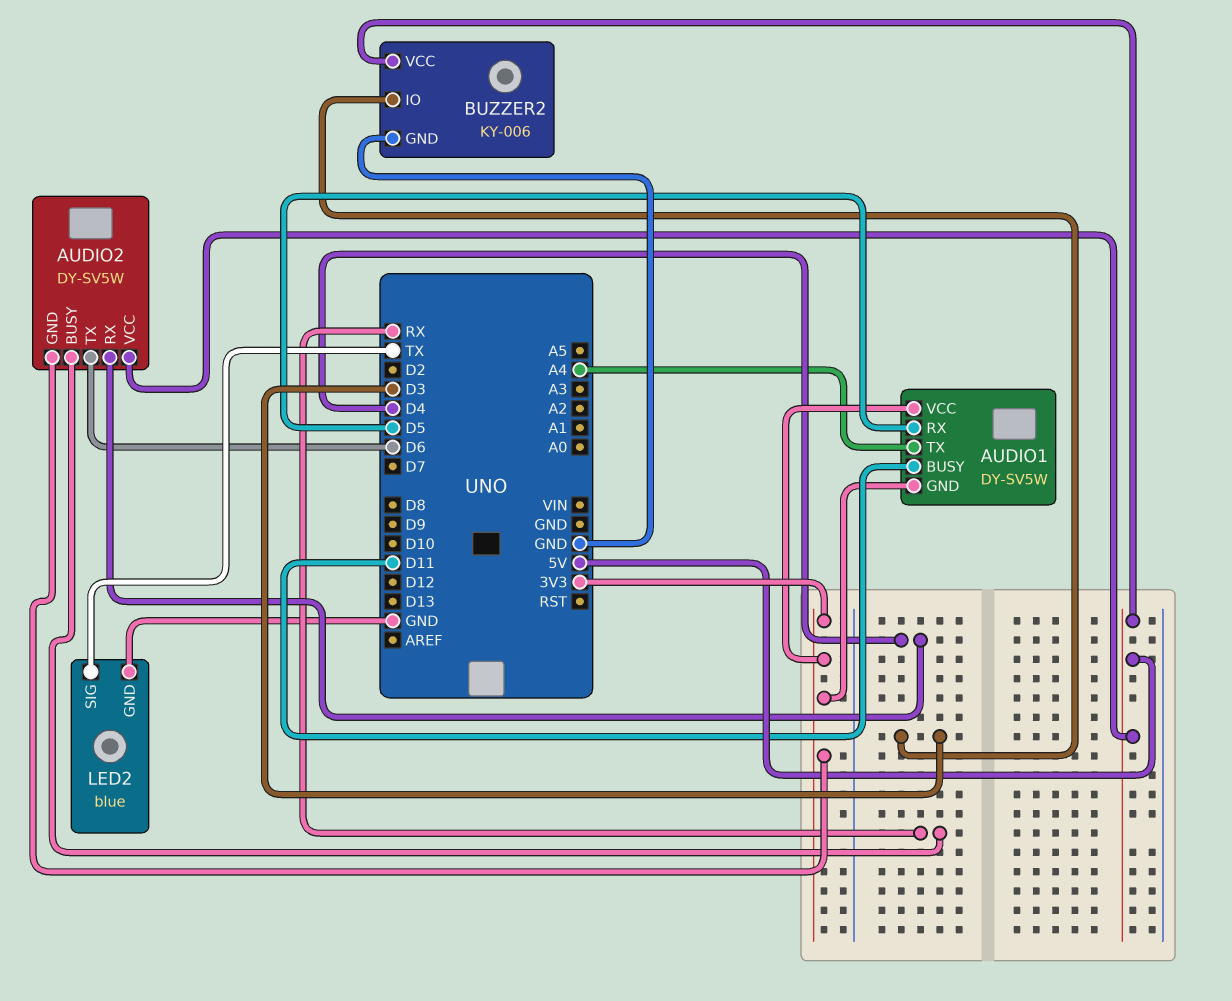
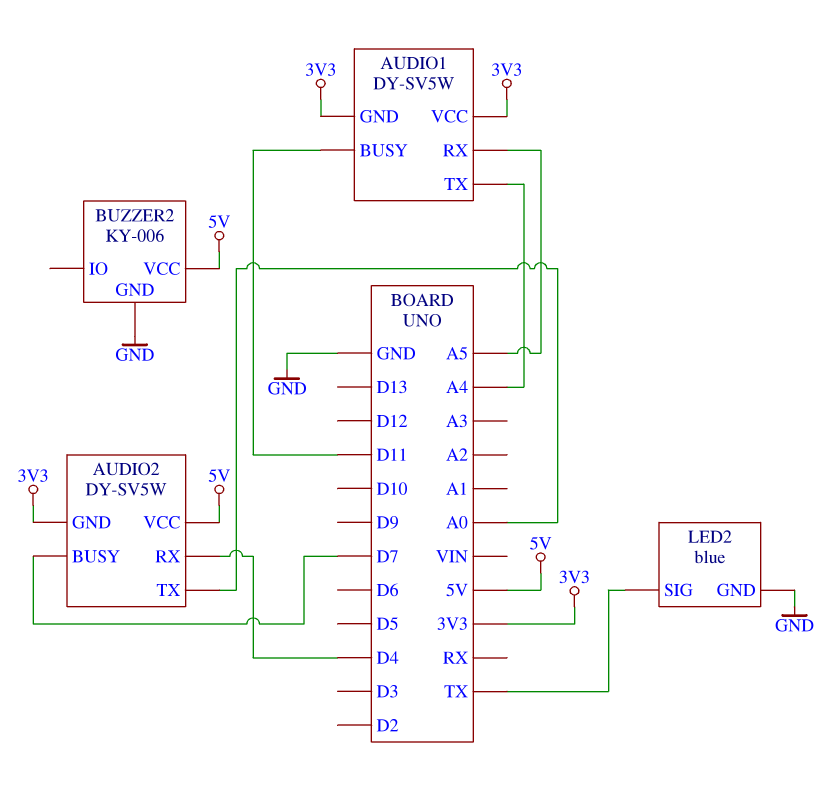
AUDIO1 pin RX: D5 -> A5
AUDIO2 pin BUSY: RX -> D7
AUDIO2 pin TX: D6 -> A0
BUZZER2 pin IO: D3 -> none

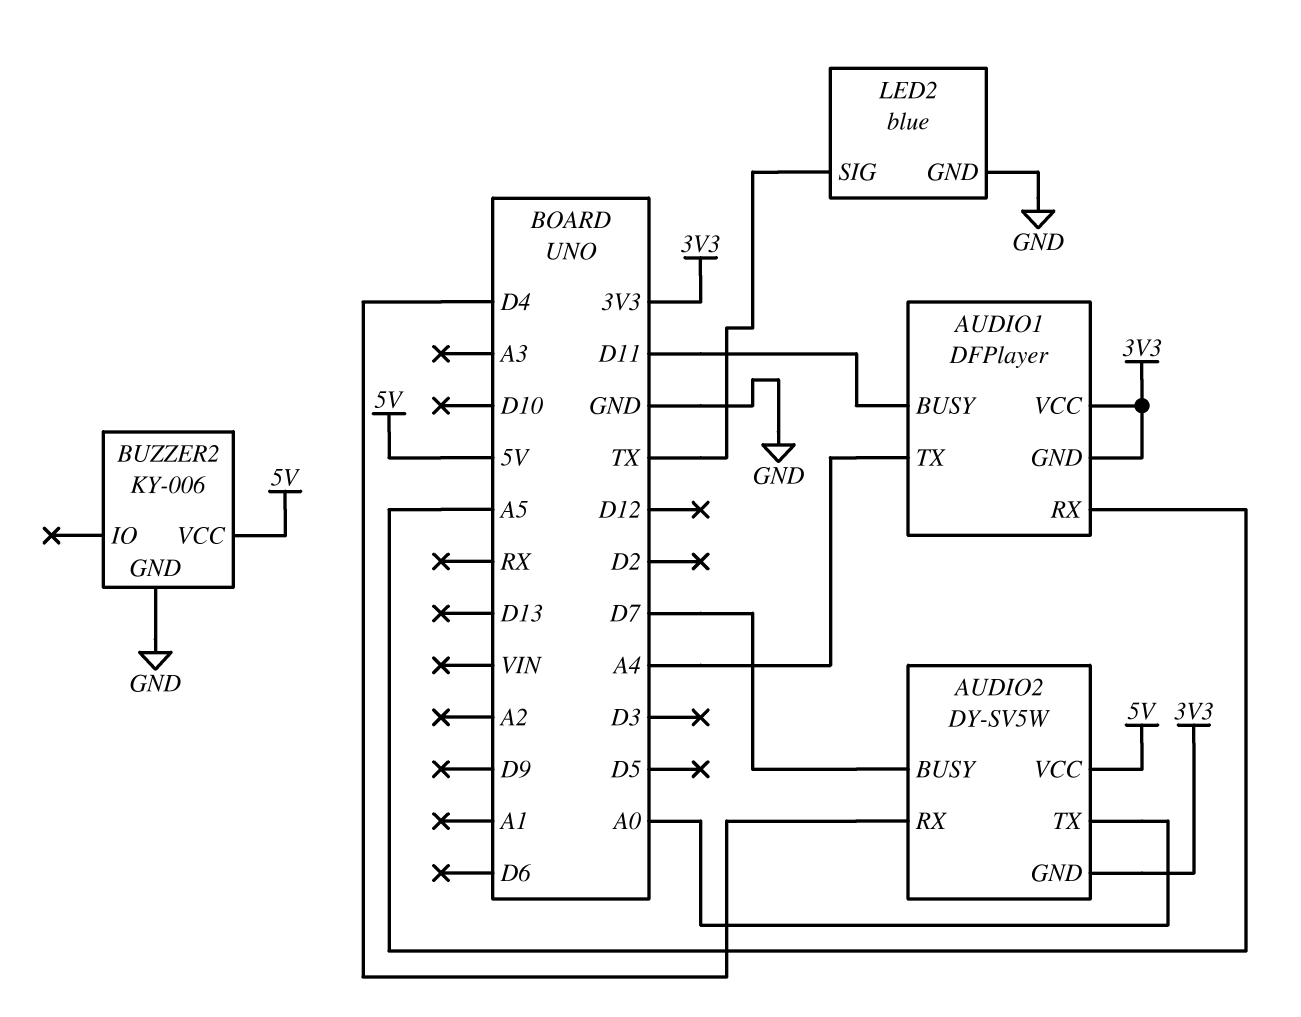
AUDIO1: DY-SV5W -> DFPlayer

